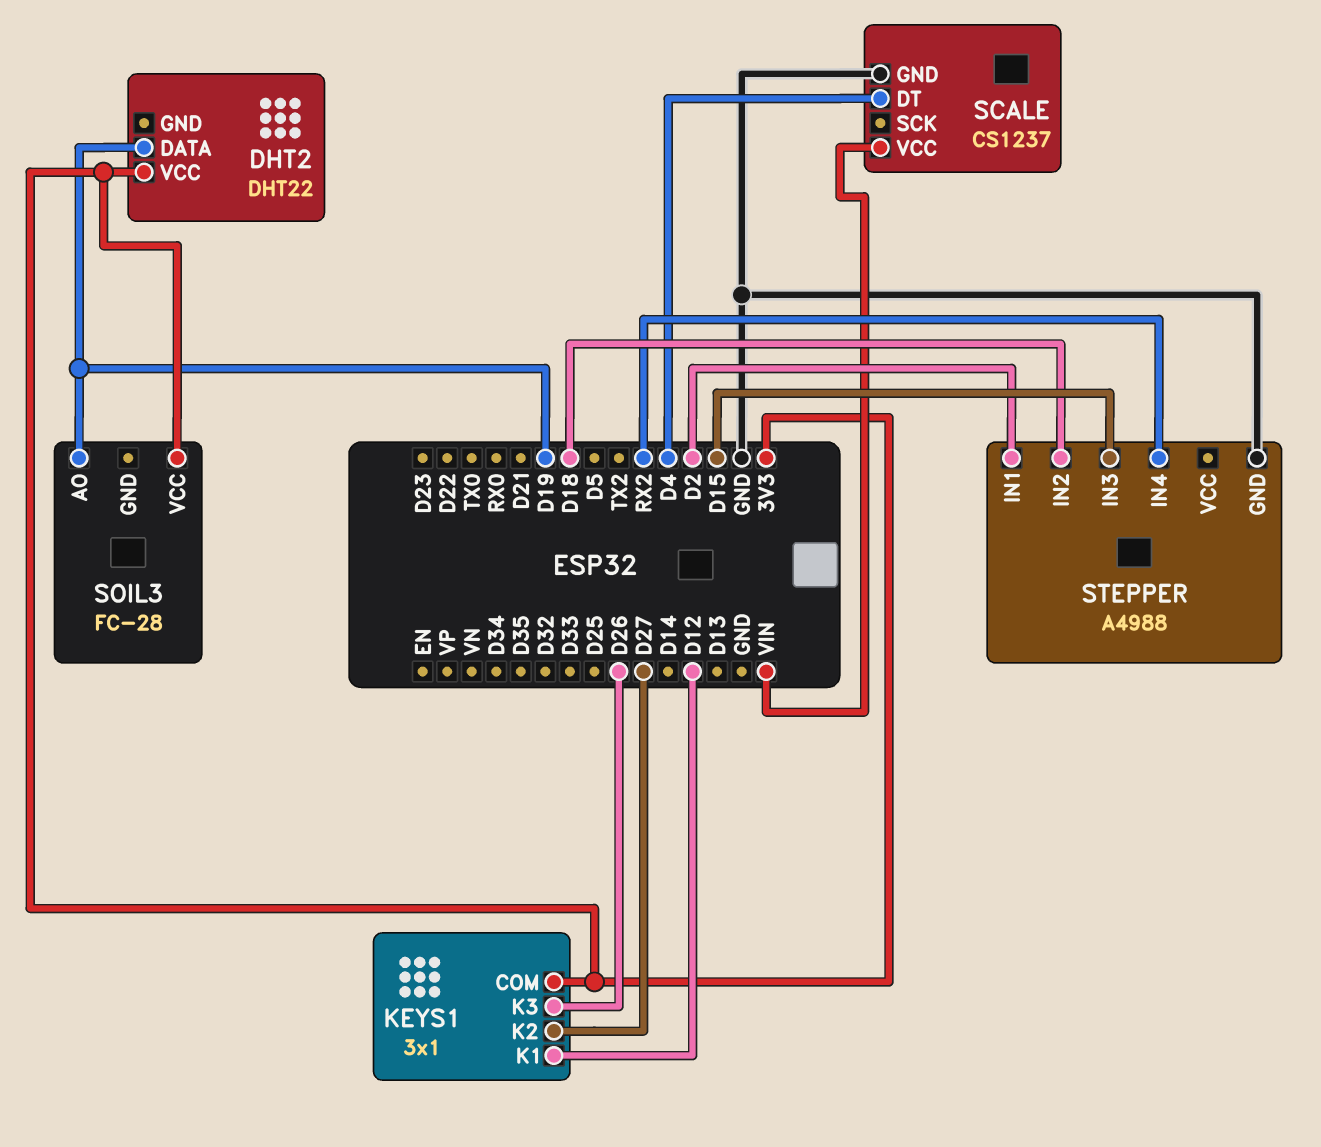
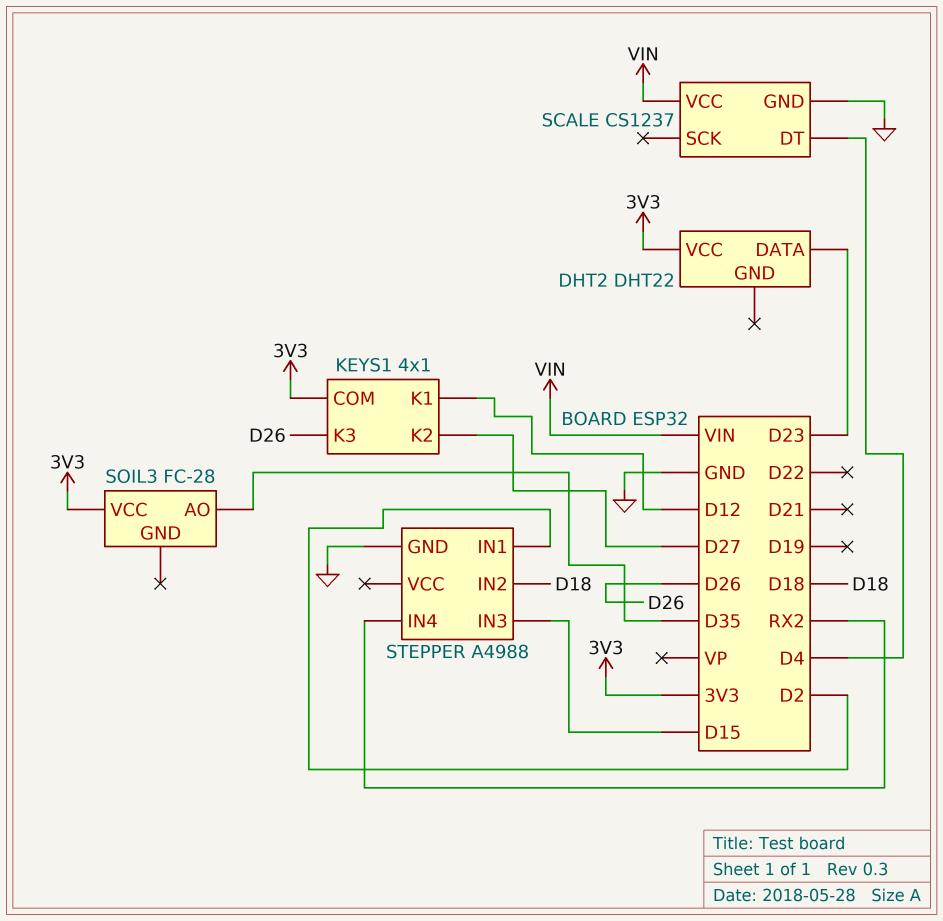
DHT2 pin DATA: D19 -> D23
KEYS1: 3x1 -> 4x1
SOIL3 pin AO: D19 -> D35

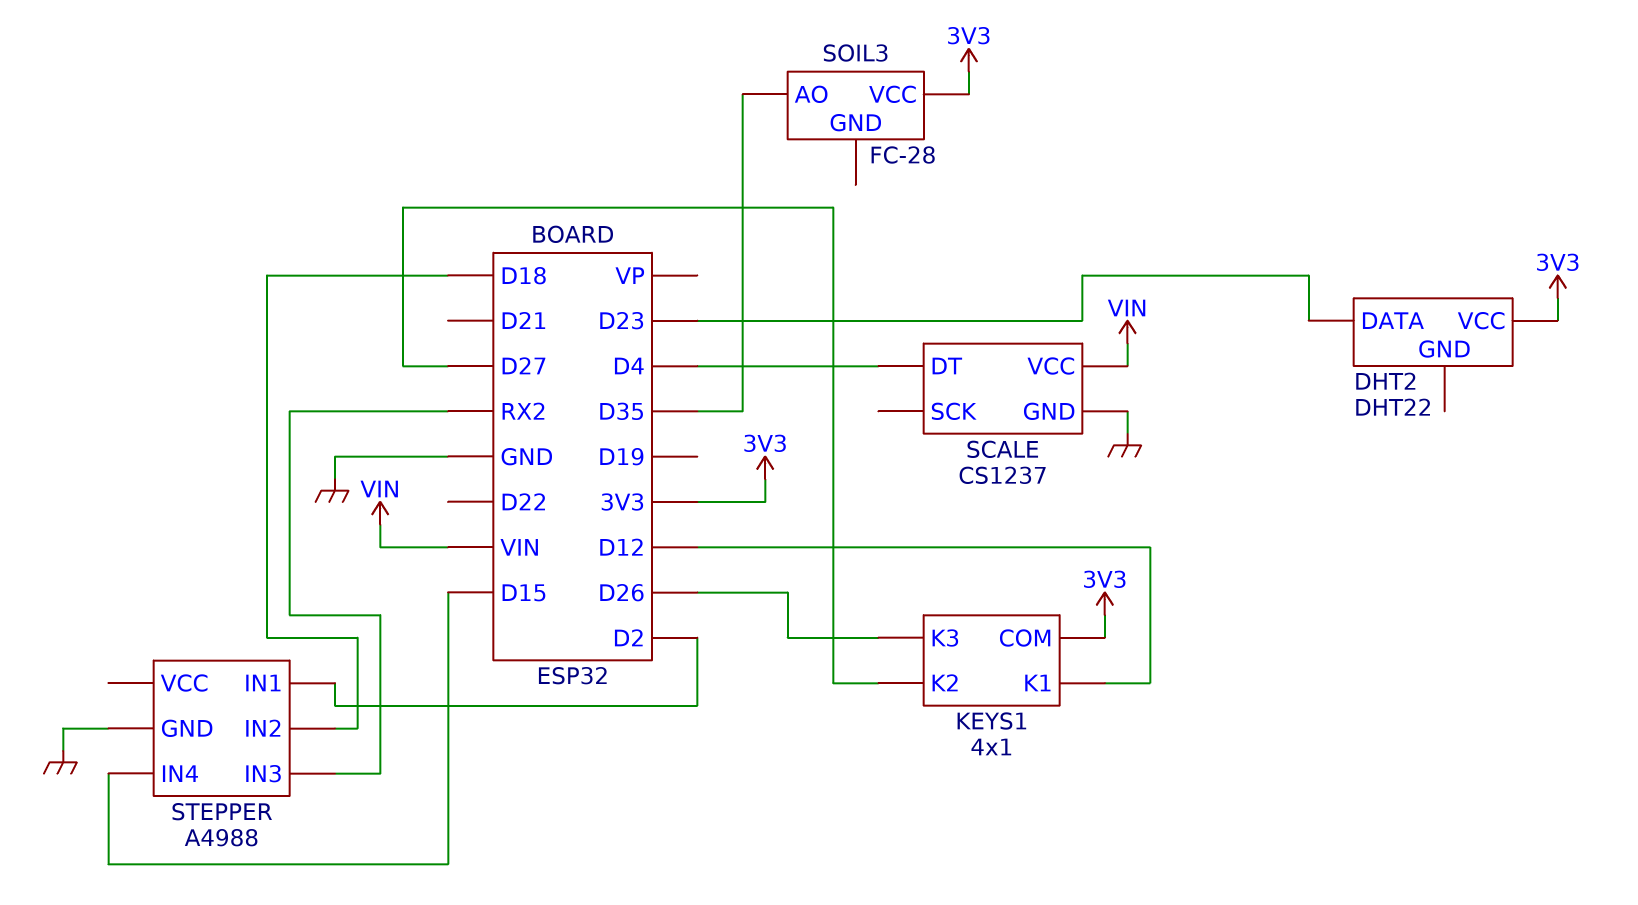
STEPPER pin IN3: D15 -> RX2
STEPPER pin IN4: RX2 -> D15

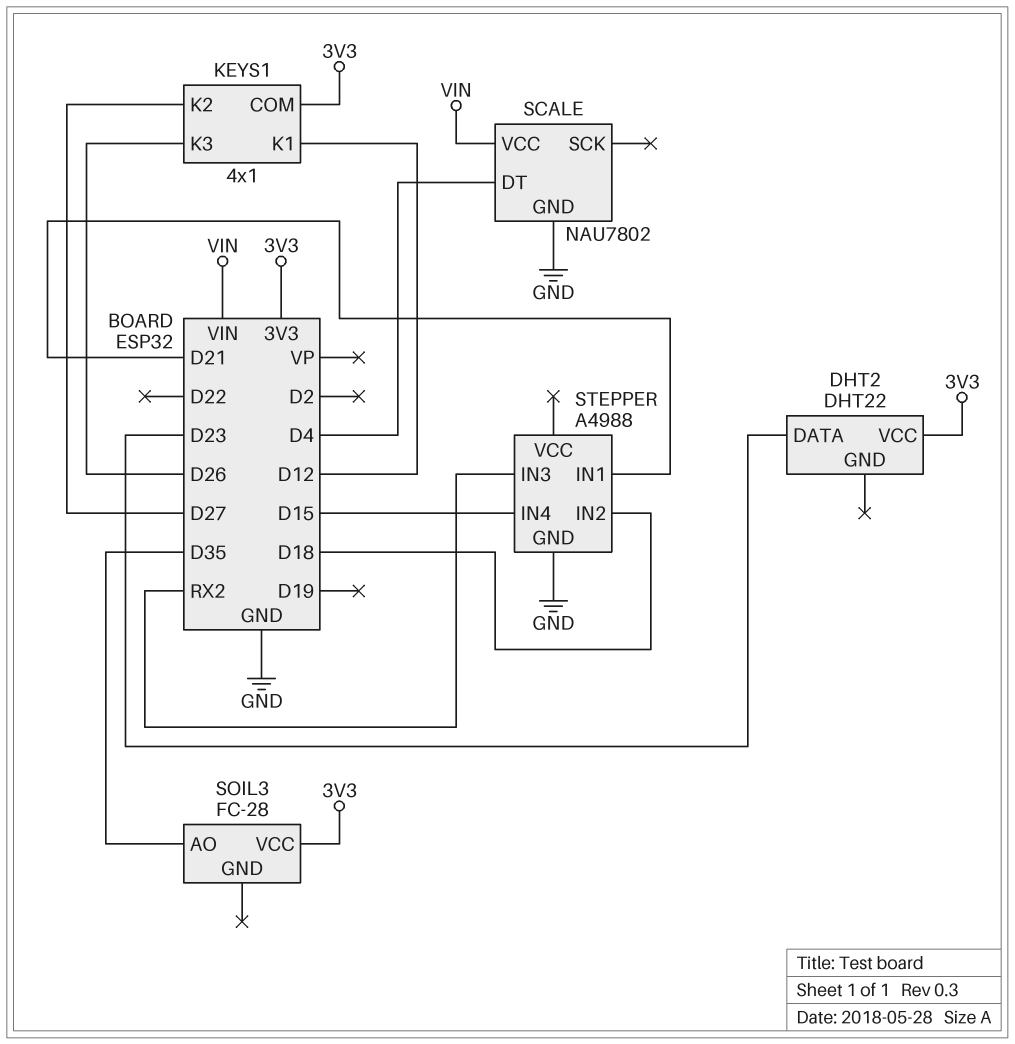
SCALE: CS1237 -> NAU7802
STEPPER pin IN1: D2 -> D21

